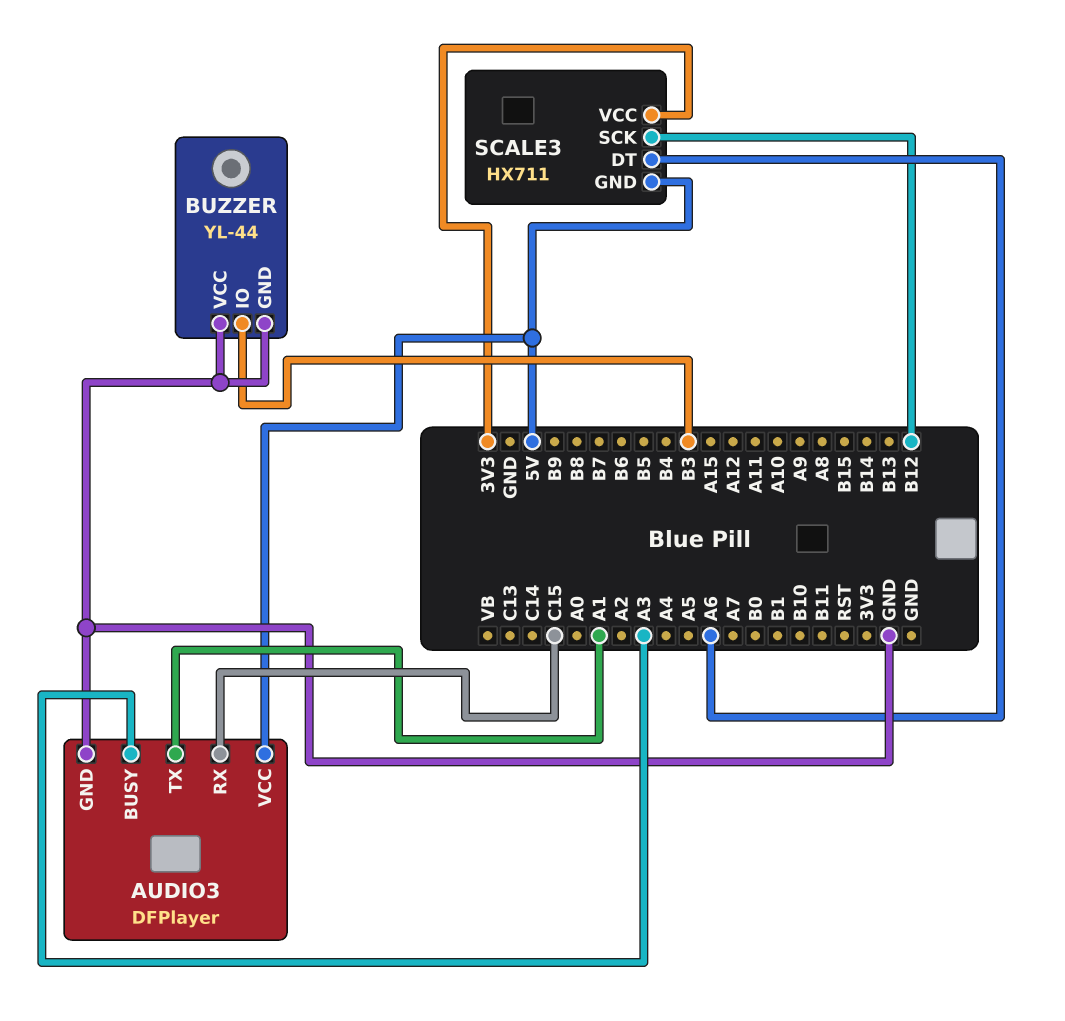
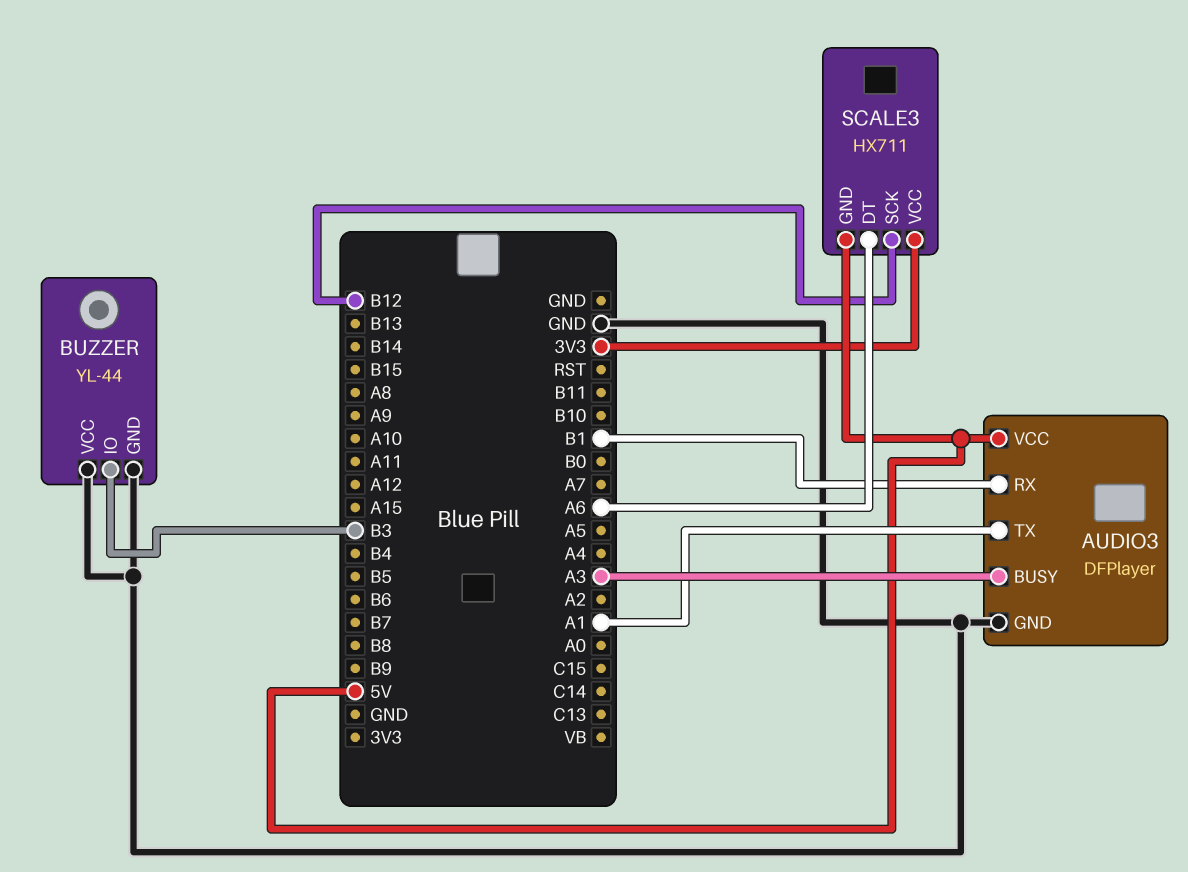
AUDIO3 pin RX: C15 -> B1

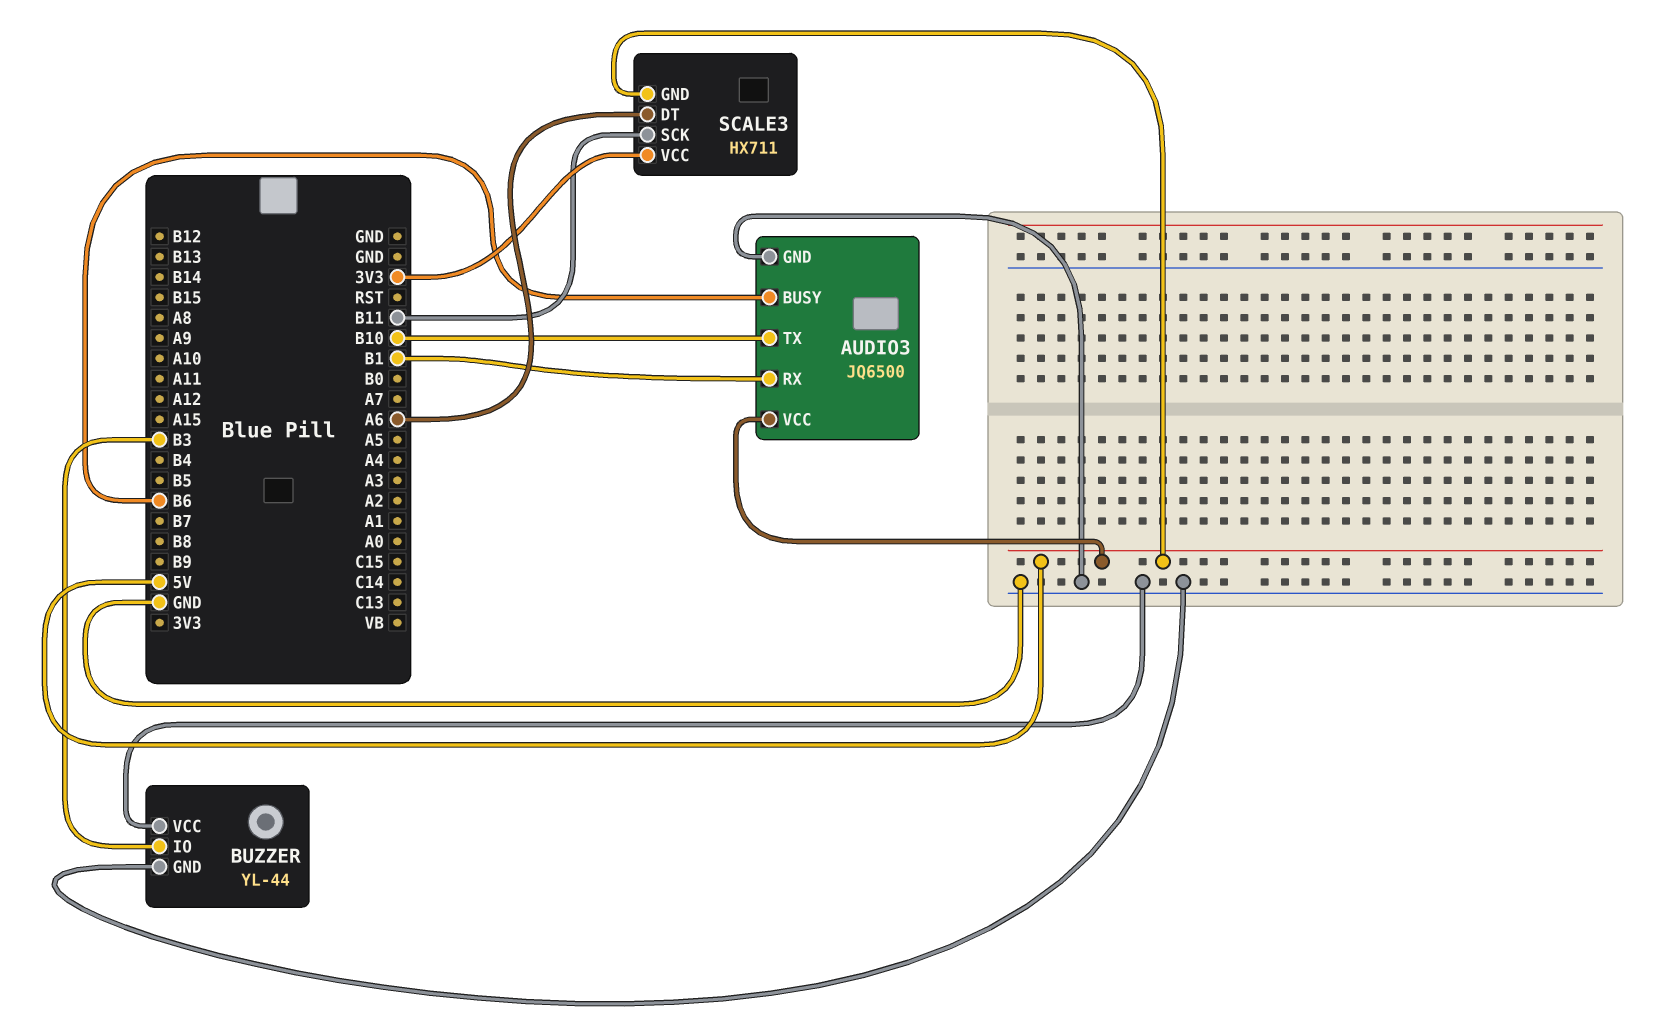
AUDIO3: DFPlayer -> JQ6500
AUDIO3 pin BUSY: A3 -> B6
AUDIO3 pin TX: A1 -> B10
SCALE3 pin SCK: B12 -> B11

